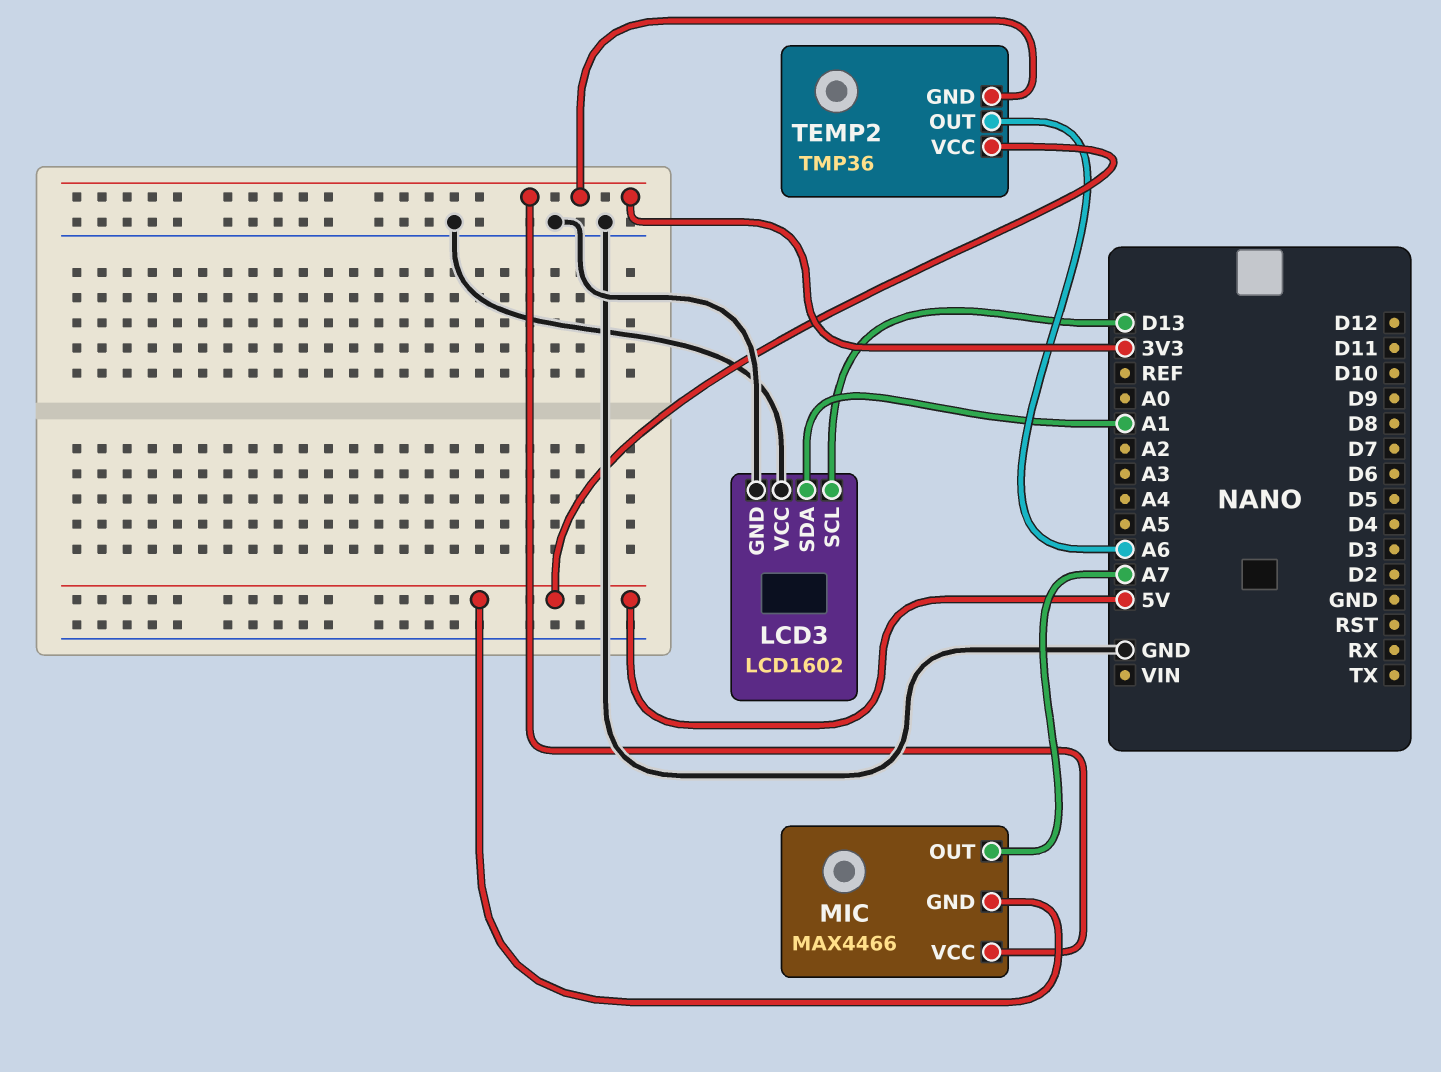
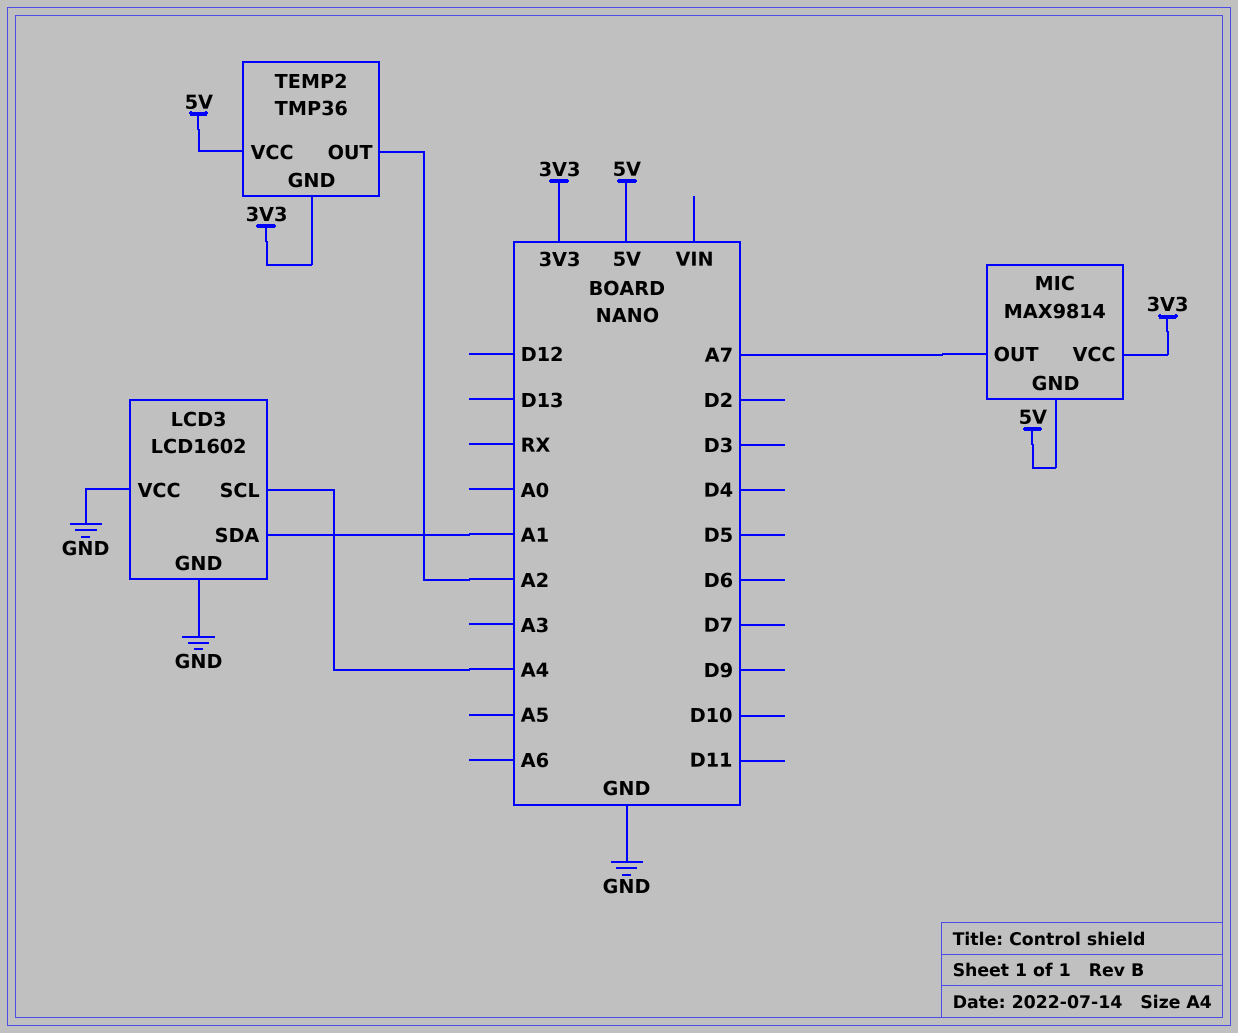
LCD3 pin SCL: D13 -> A4
MIC: MAX4466 -> MAX9814
TEMP2 pin OUT: A6 -> A2

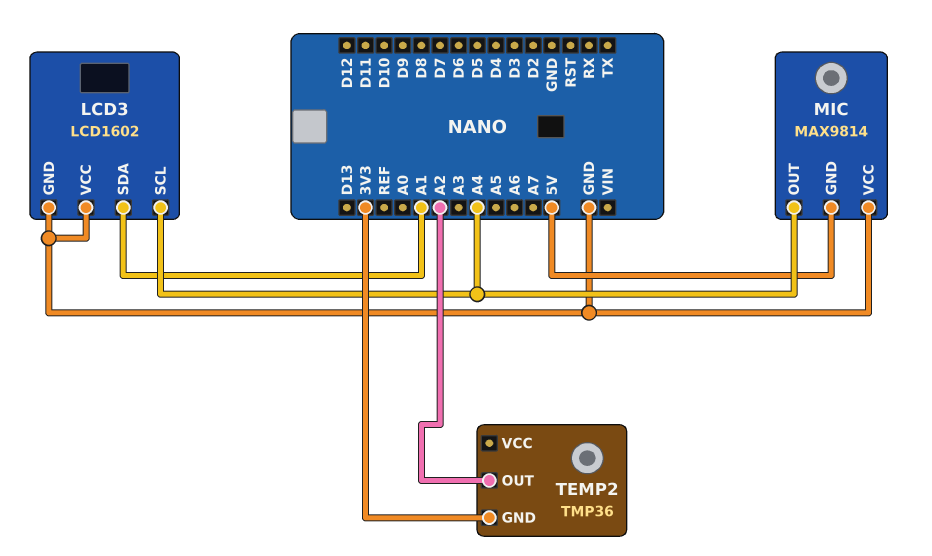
MIC pin OUT: A7 -> A4
MIC pin VCC: 3V3 -> GND
TEMP2 pin VCC: 5V -> none

